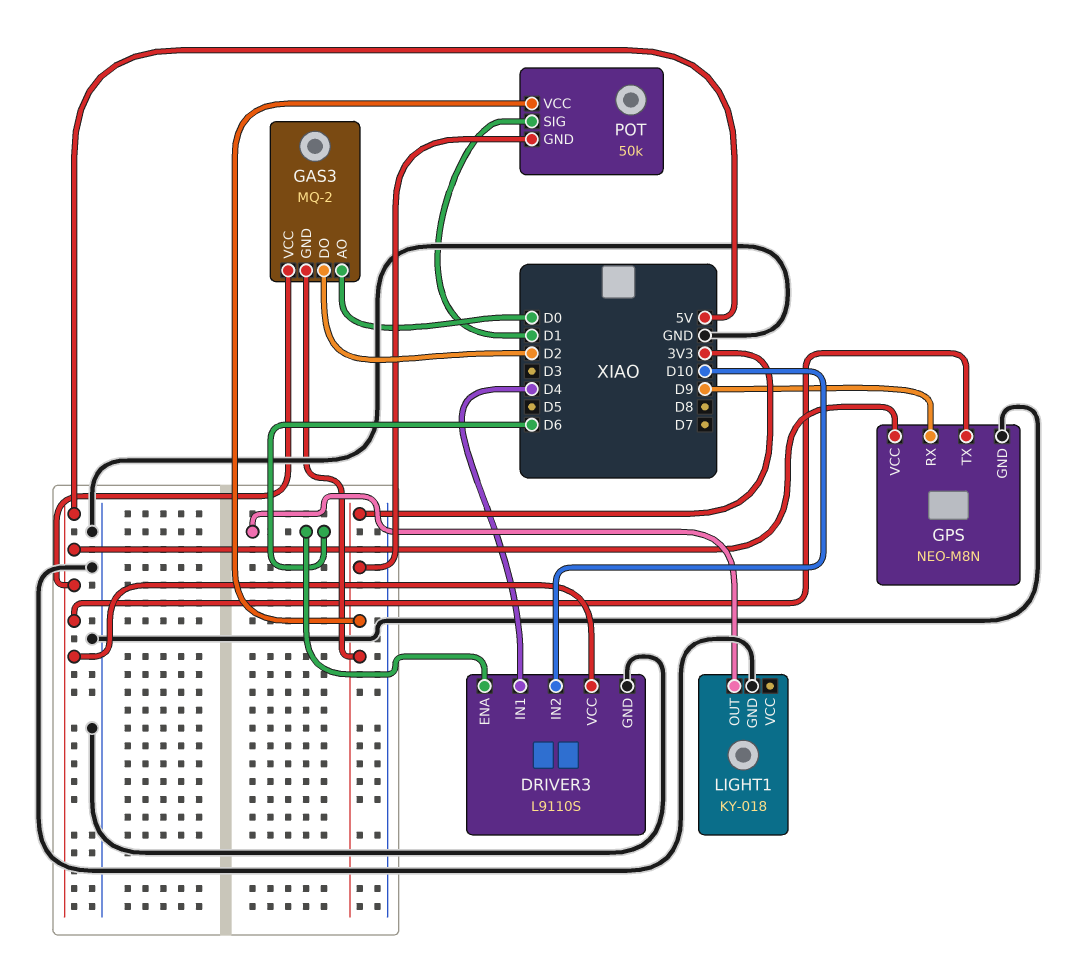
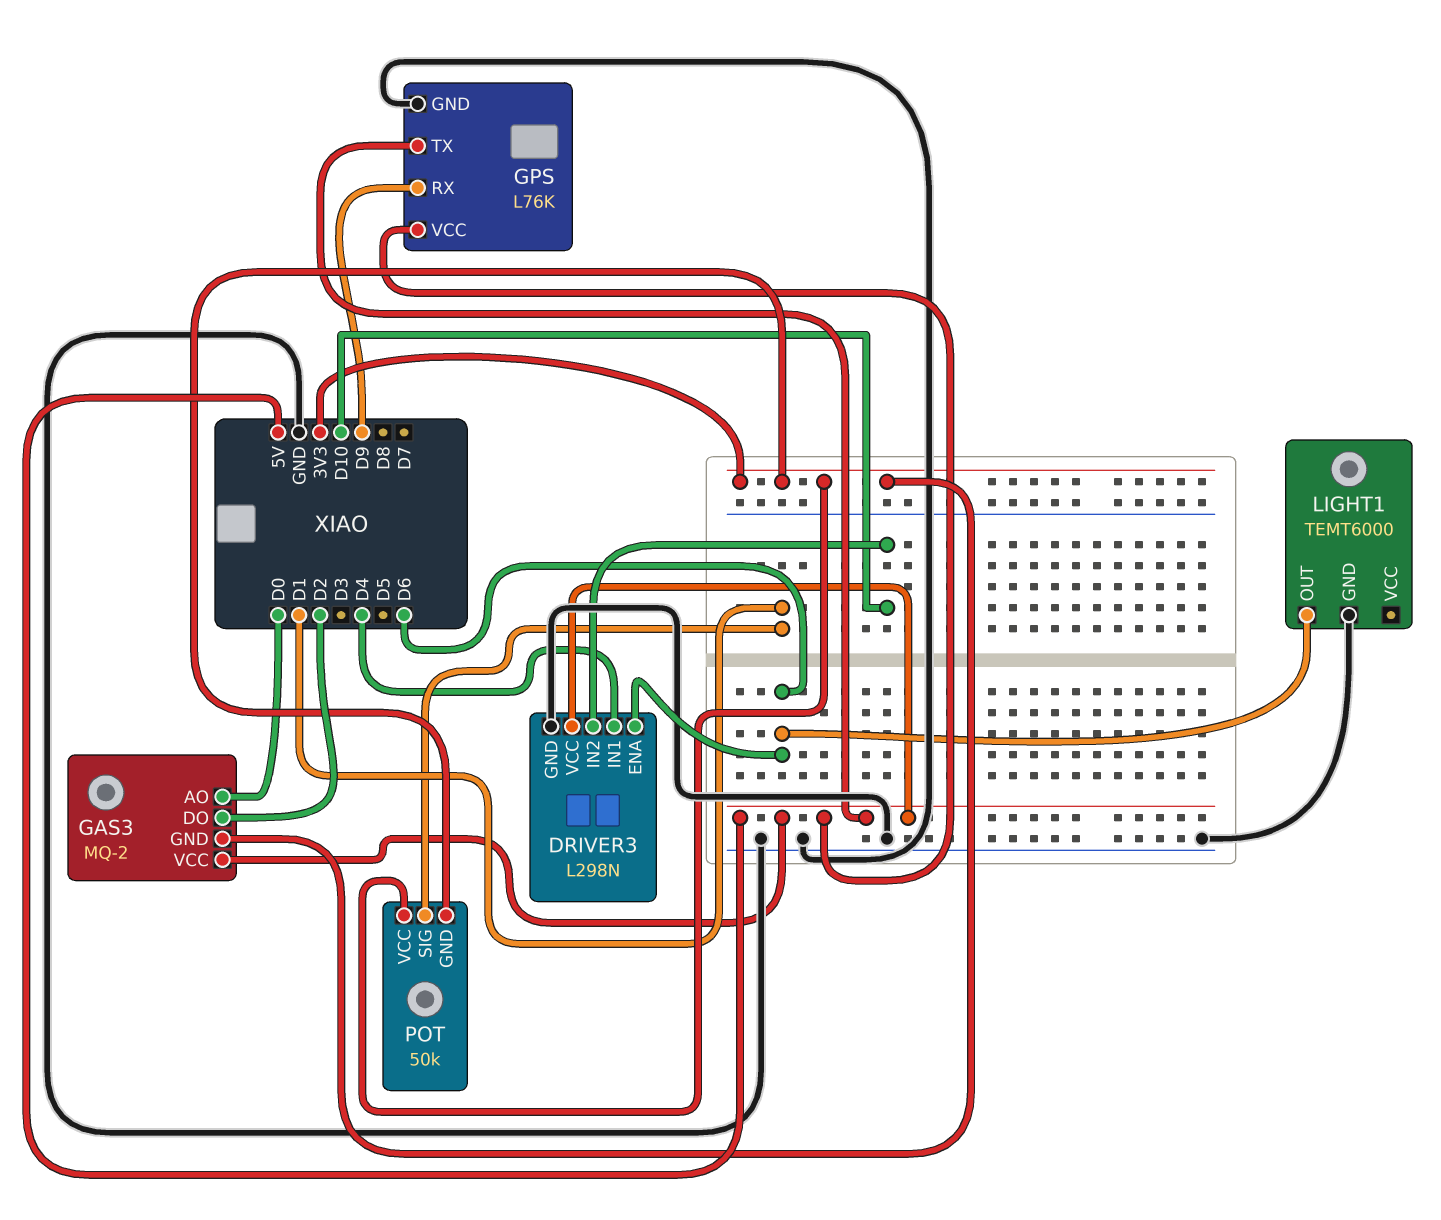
DRIVER3: L9110S -> L298N
GPS: NEO-M8N -> L76K
LIGHT1: KY-018 -> TEMT6000

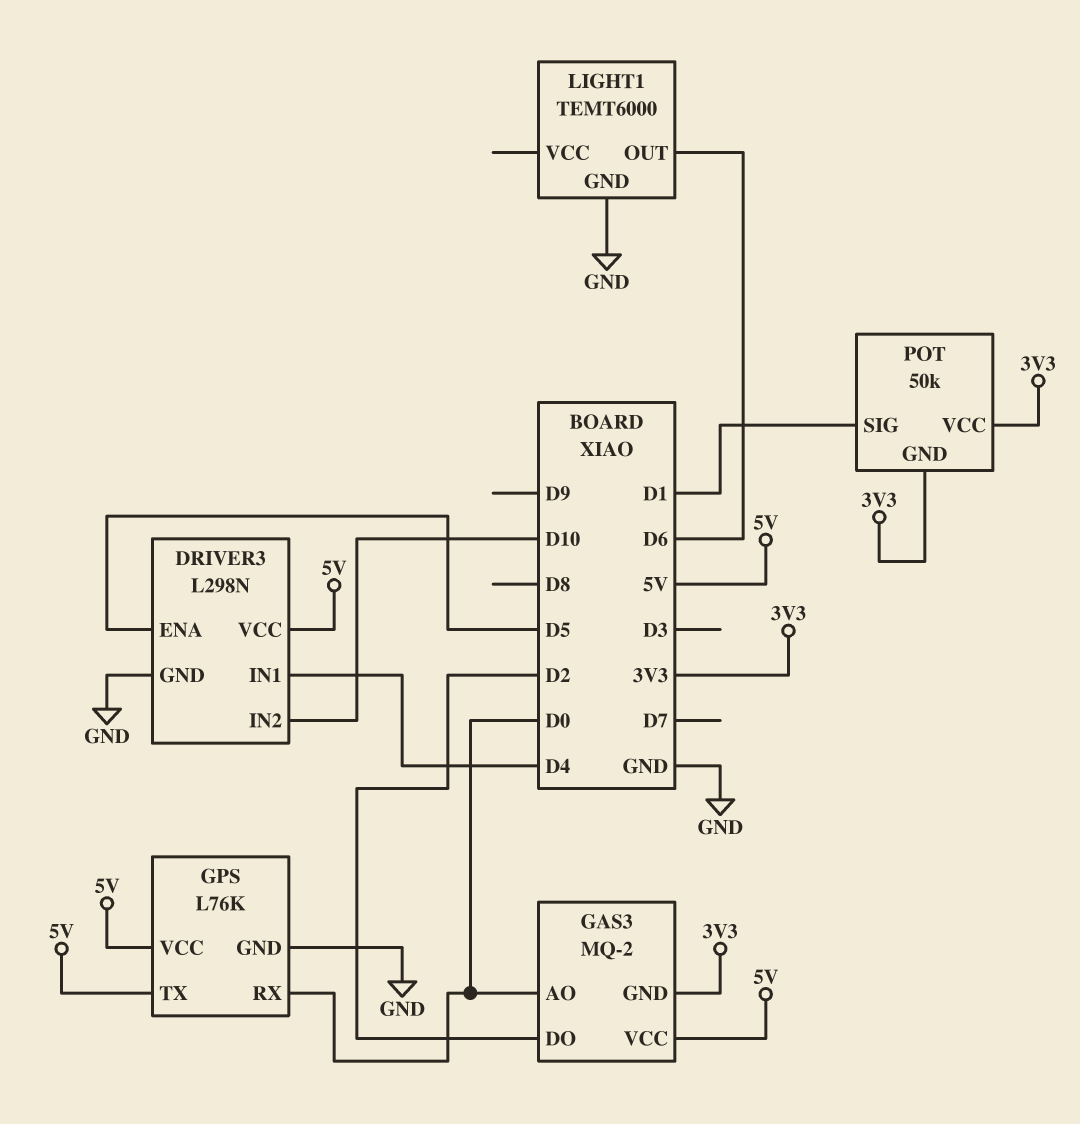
DRIVER3 pin ENA: D6 -> D5
GPS pin RX: D9 -> D0

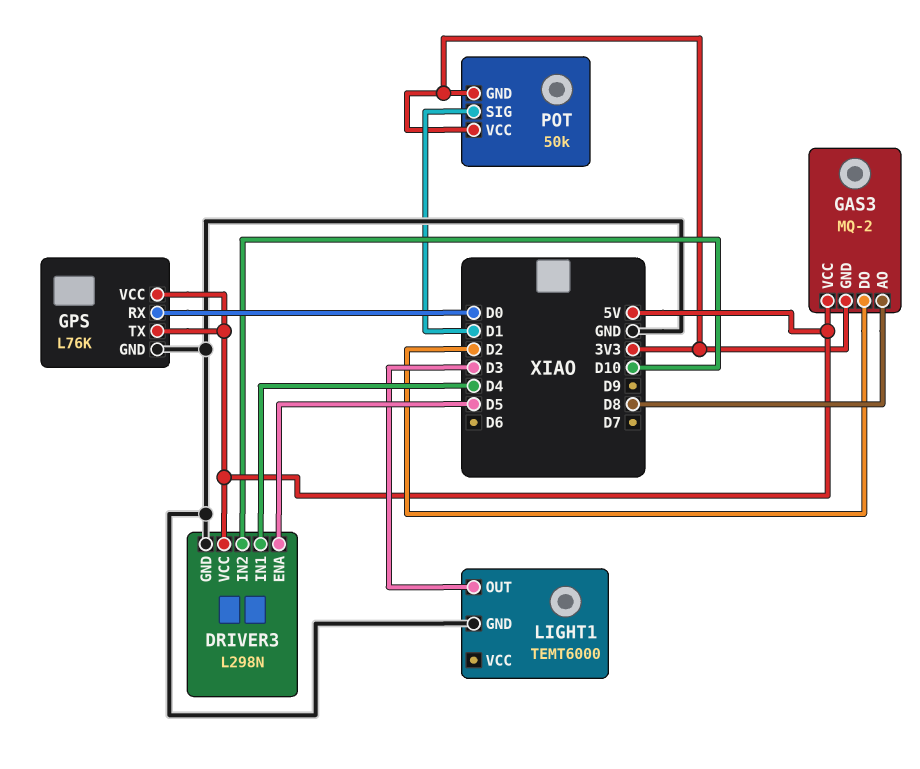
GAS3 pin AO: D0 -> D8
LIGHT1 pin OUT: D6 -> D3

